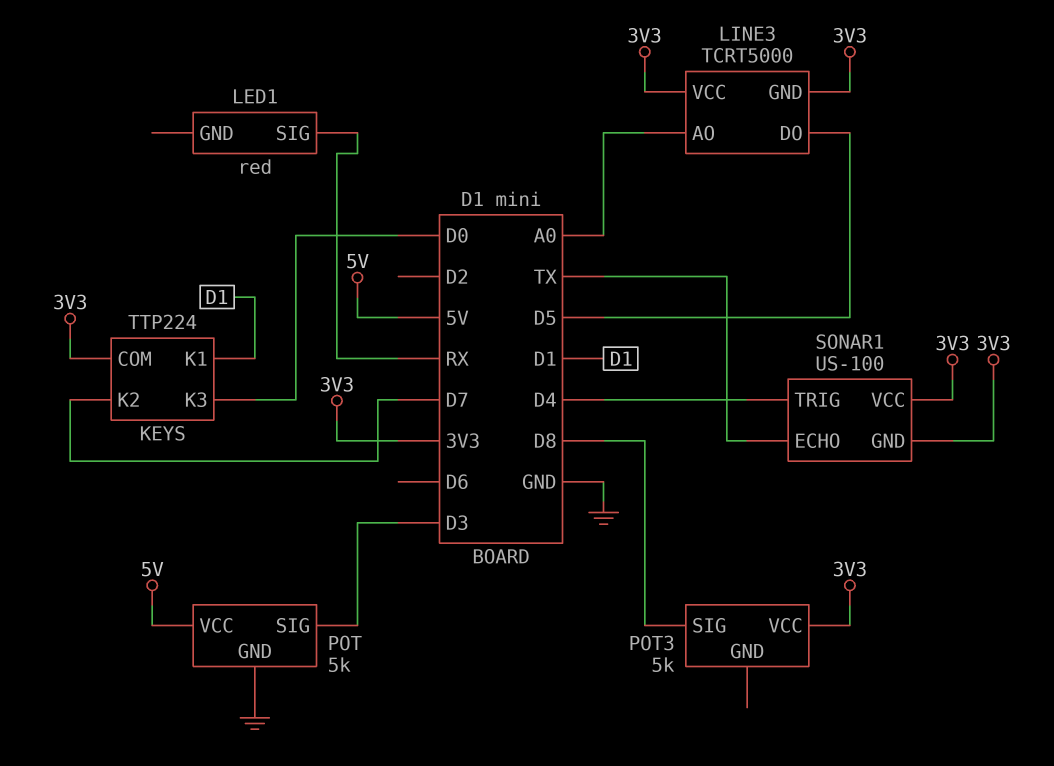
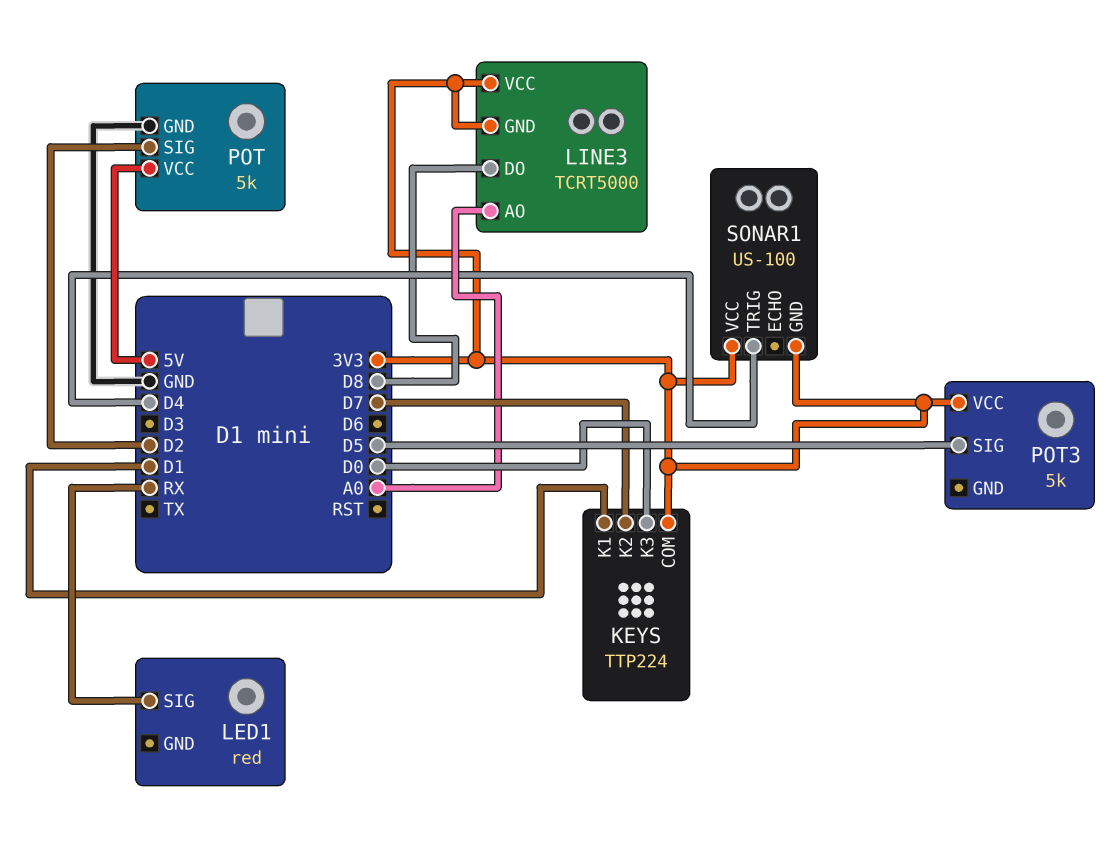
LINE3 pin DO: D5 -> D8
POT pin SIG: D3 -> D2
POT3 pin SIG: D8 -> D5
SONAR1 pin ECHO: TX -> none

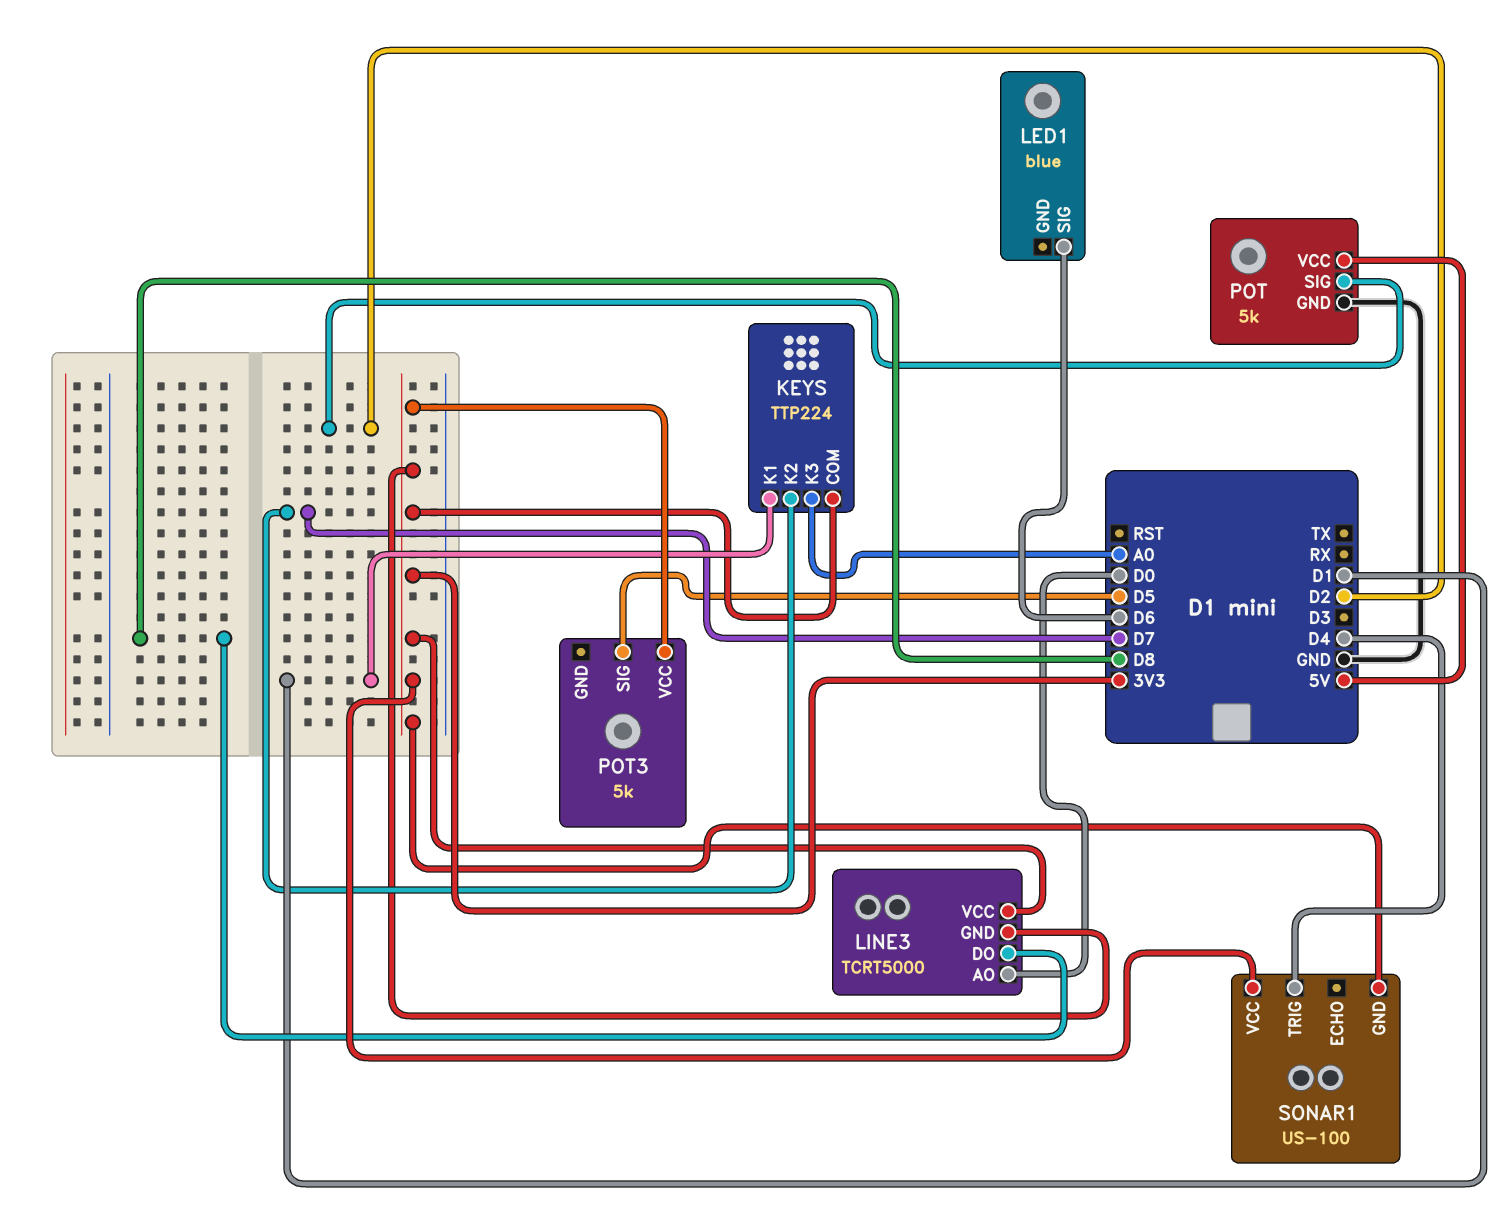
KEYS pin K3: D0 -> A0
LED1: red -> blue
LED1 pin SIG: RX -> D6
LINE3 pin AO: A0 -> D0

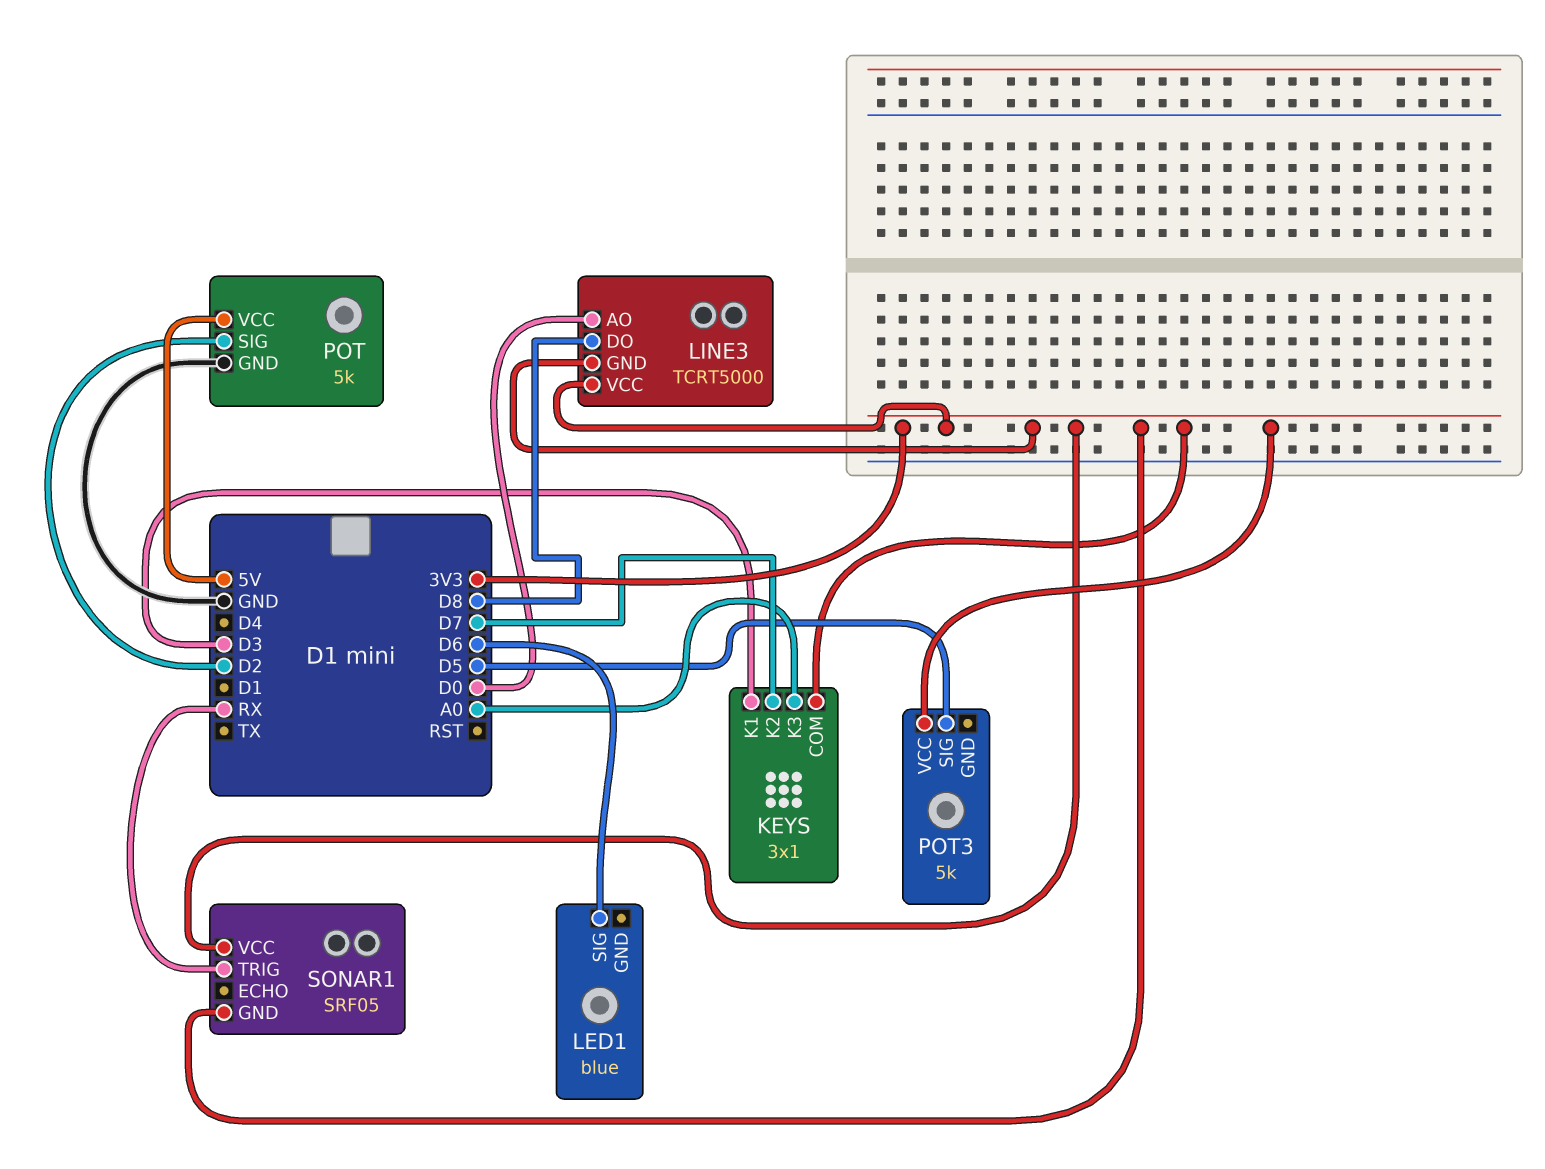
KEYS: TTP224 -> 3x1
KEYS pin K1: D1 -> D3
SONAR1: US-100 -> SRF05
SONAR1 pin TRIG: D4 -> RX

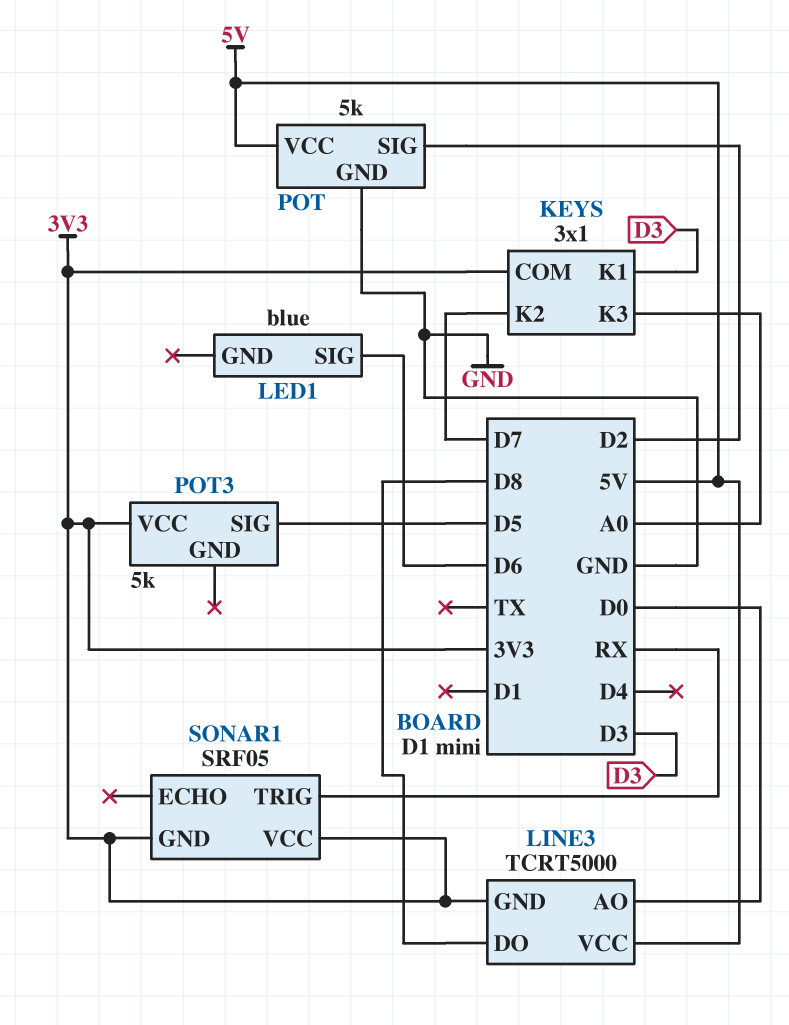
LINE3 pin VCC: 3V3 -> 5V

